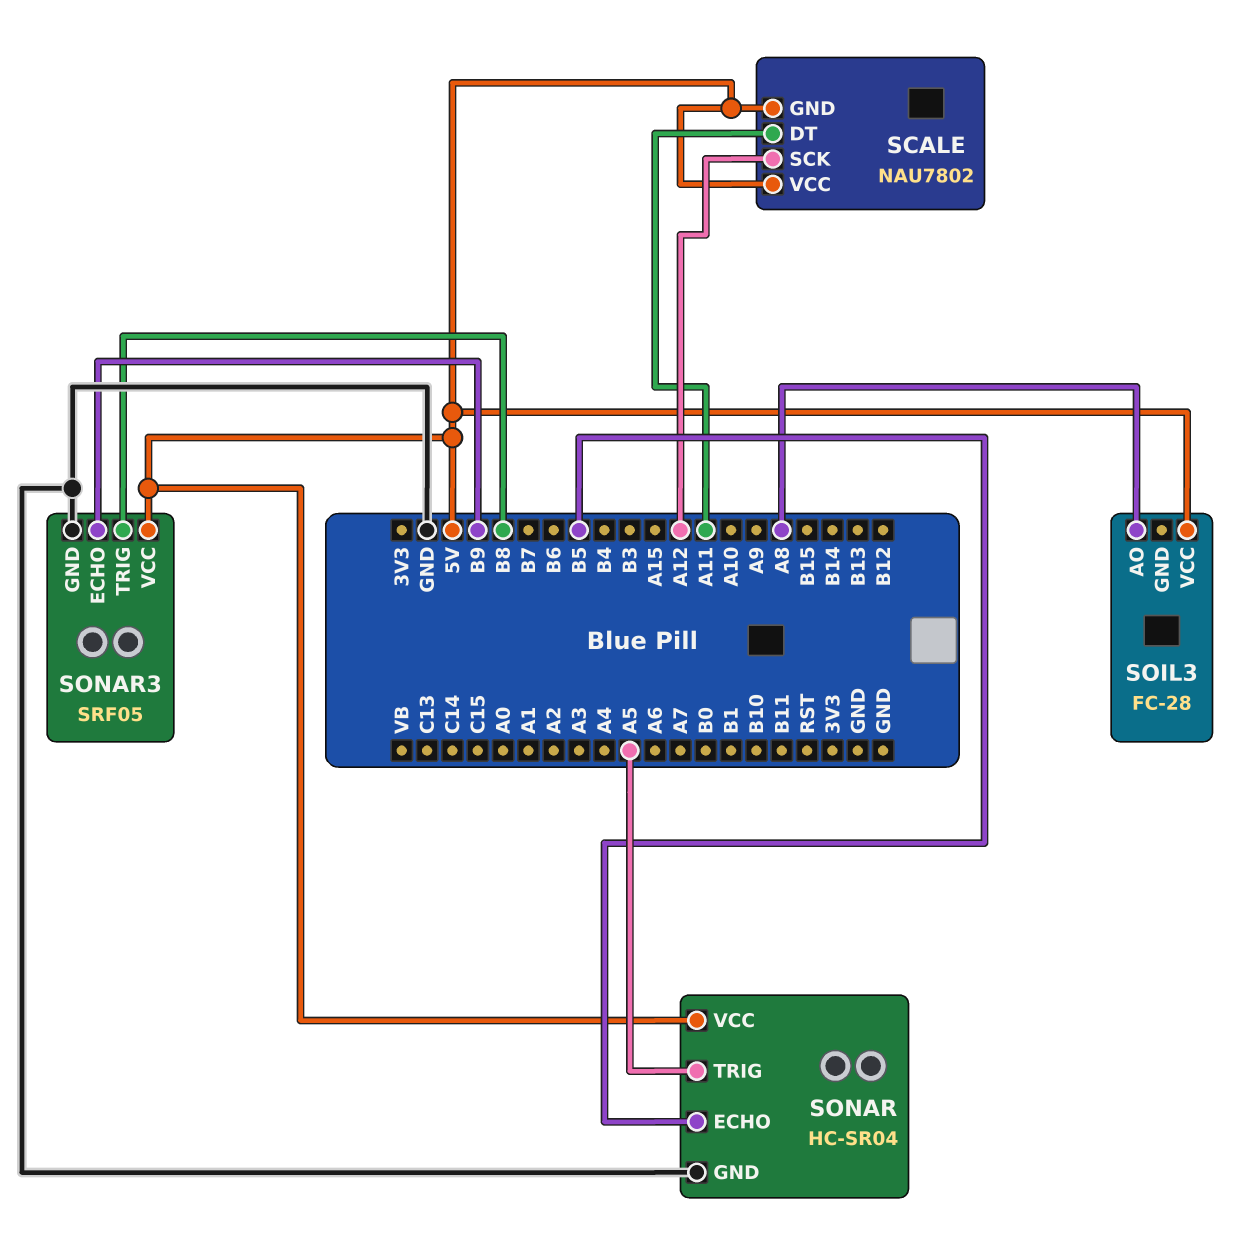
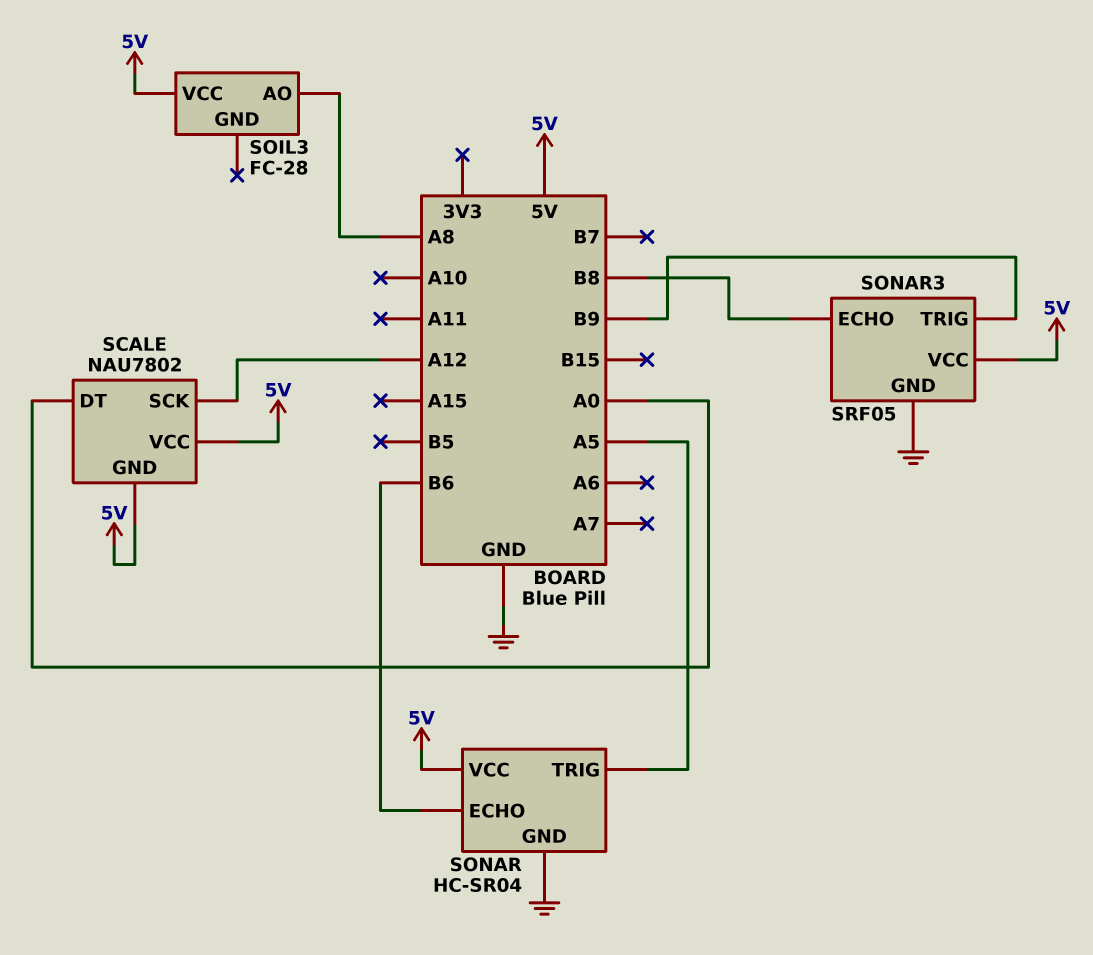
SCALE pin DT: A11 -> A0
SONAR pin ECHO: B5 -> B6
SONAR3 pin ECHO: B9 -> B8
SONAR3 pin TRIG: B8 -> B9

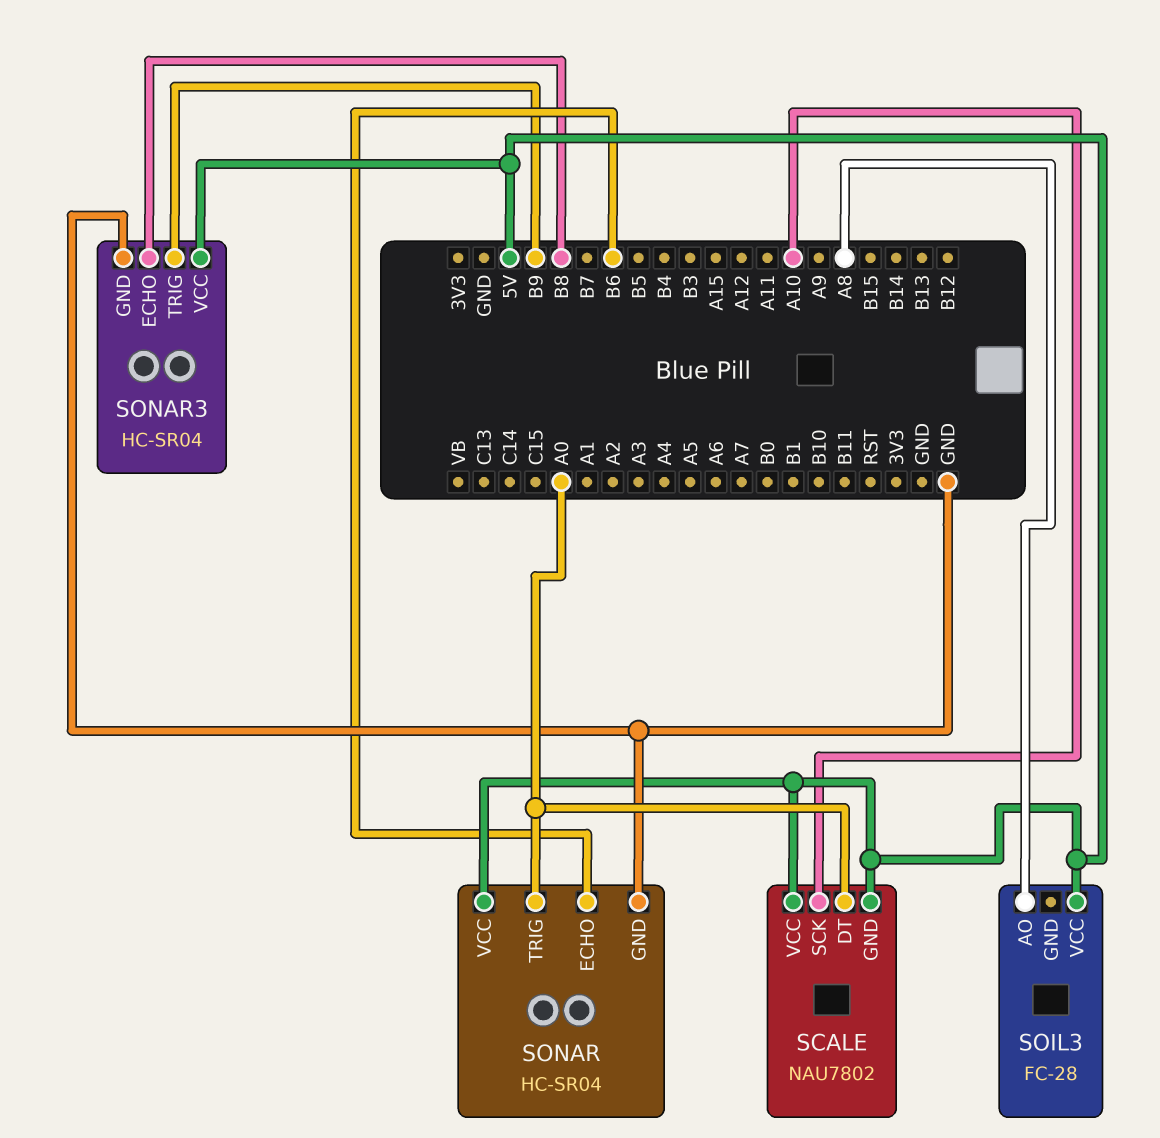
SCALE pin SCK: A12 -> A10
SONAR pin TRIG: A5 -> A0
SONAR3: SRF05 -> HC-SR04

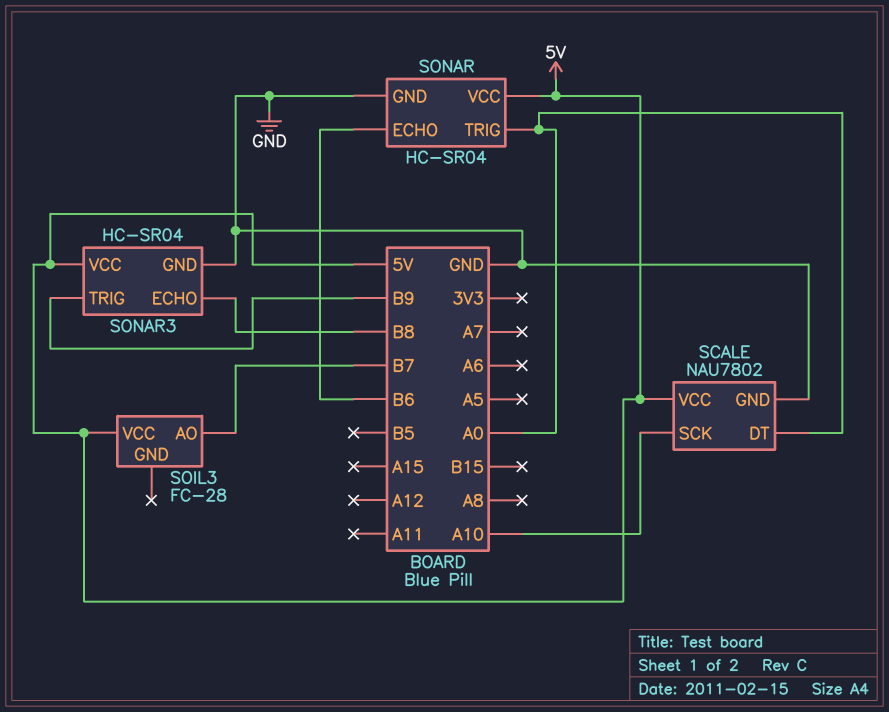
SCALE pin GND: 5V -> GND
SOIL3 pin AO: A8 -> B7

